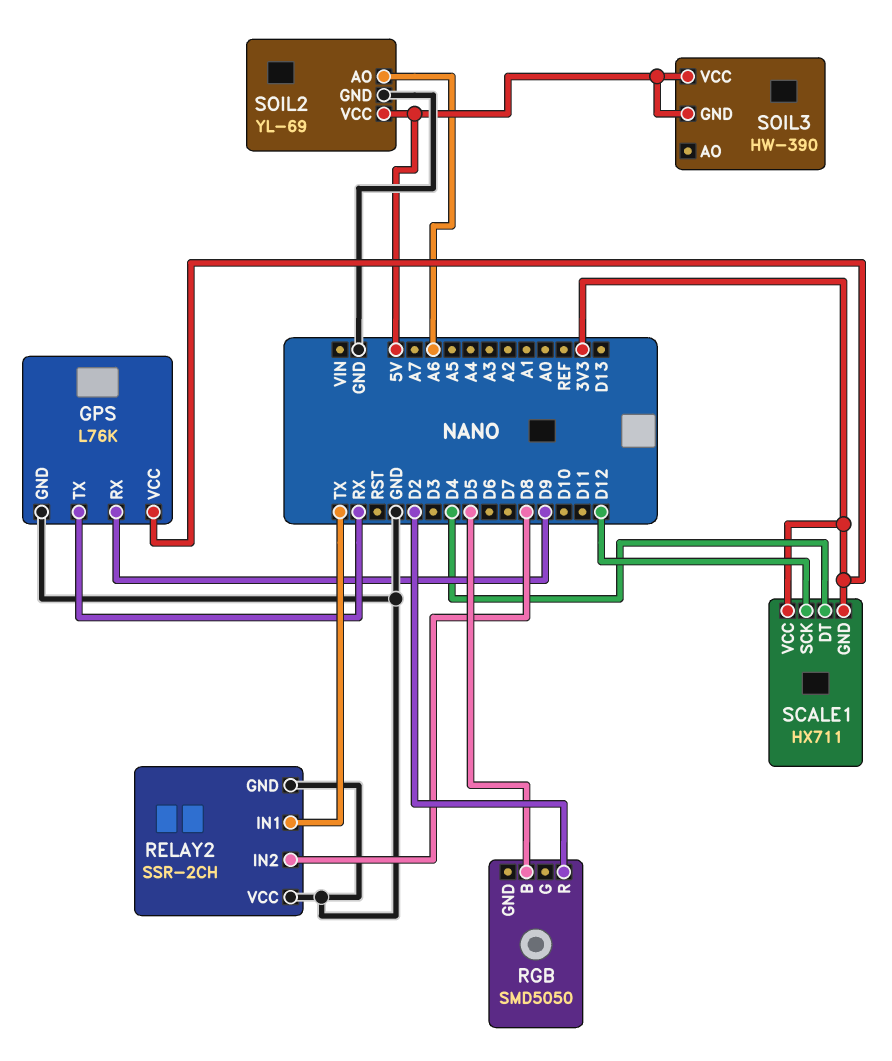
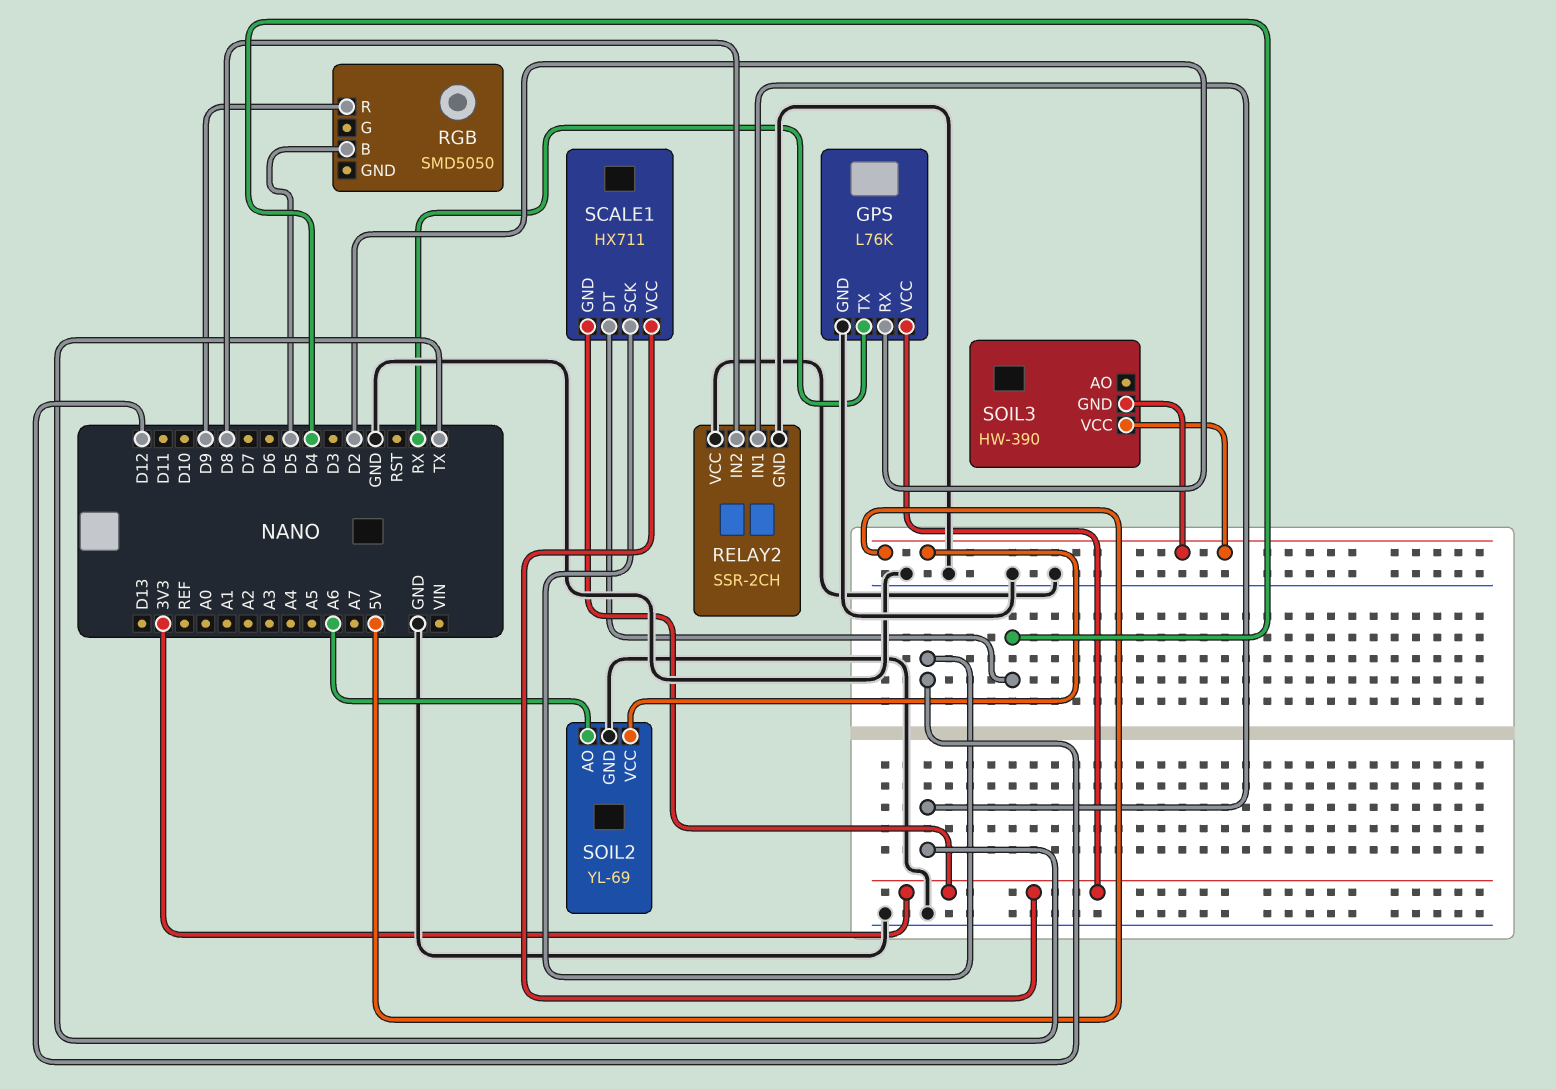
GPS pin RX: D9 -> D2
RGB pin R: D2 -> D9

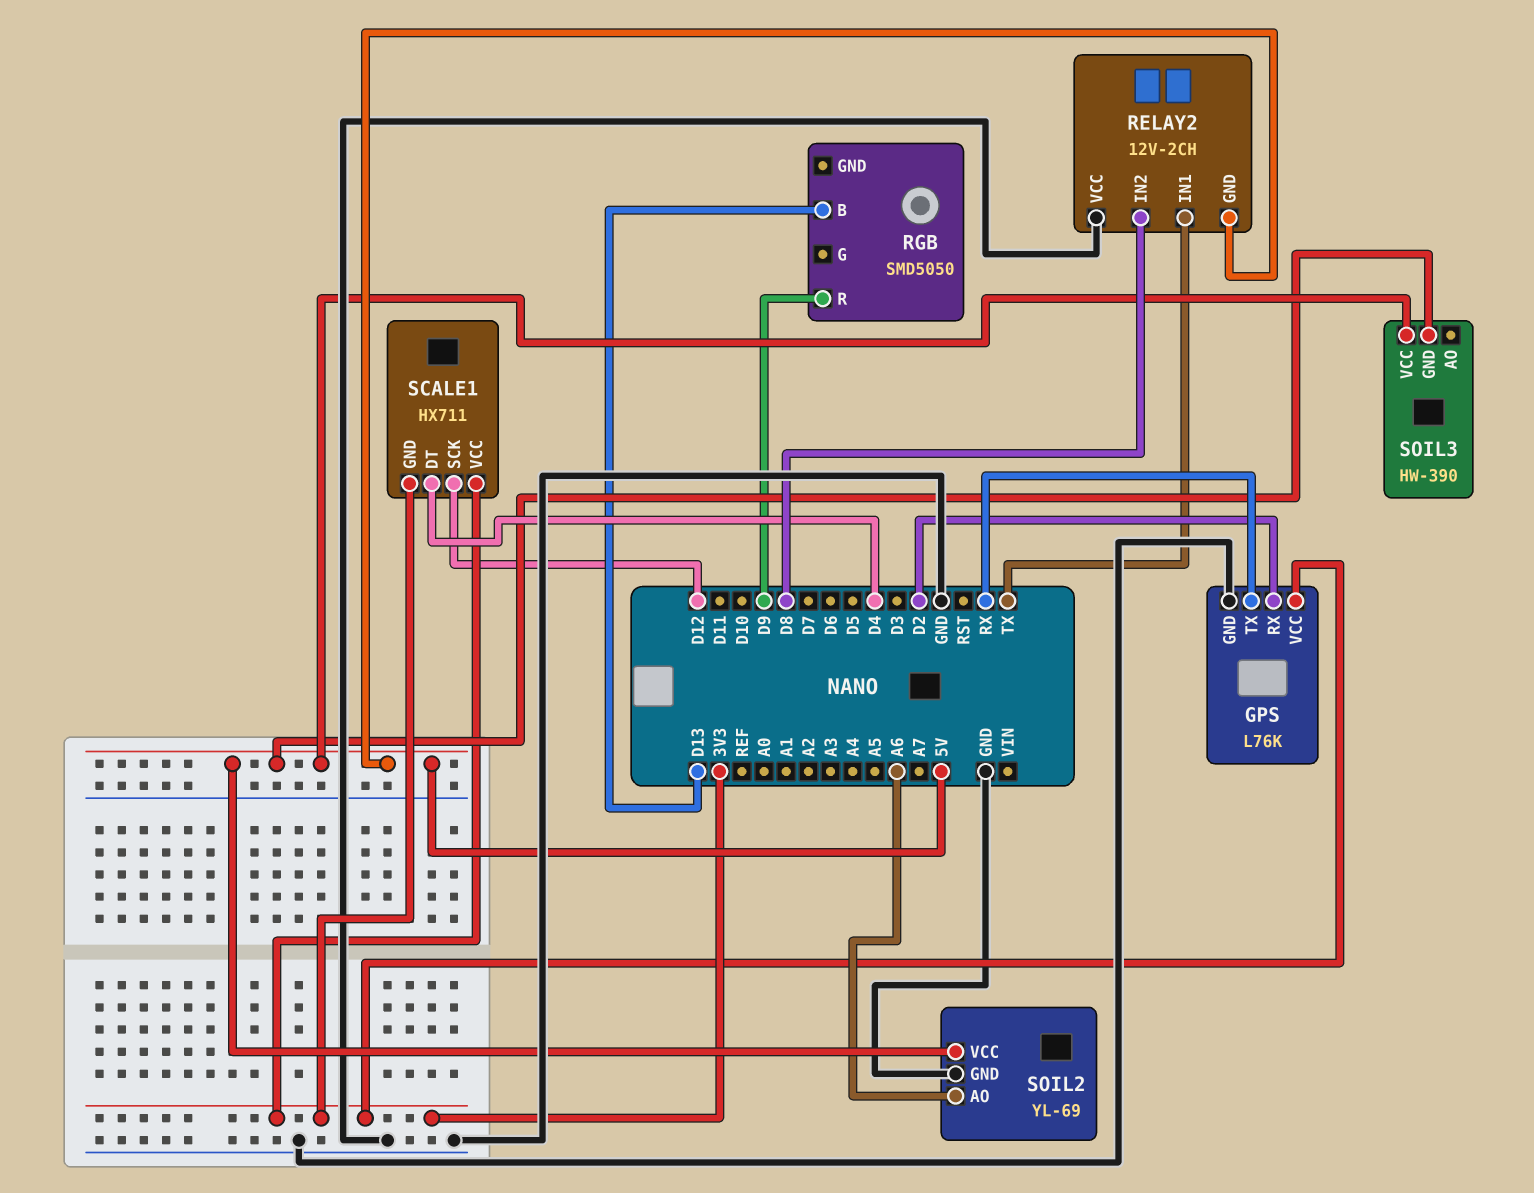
RELAY2: SSR-2CH -> 12V-2CH
RELAY2 pin GND: GND -> 5V
RGB pin B: D5 -> D13

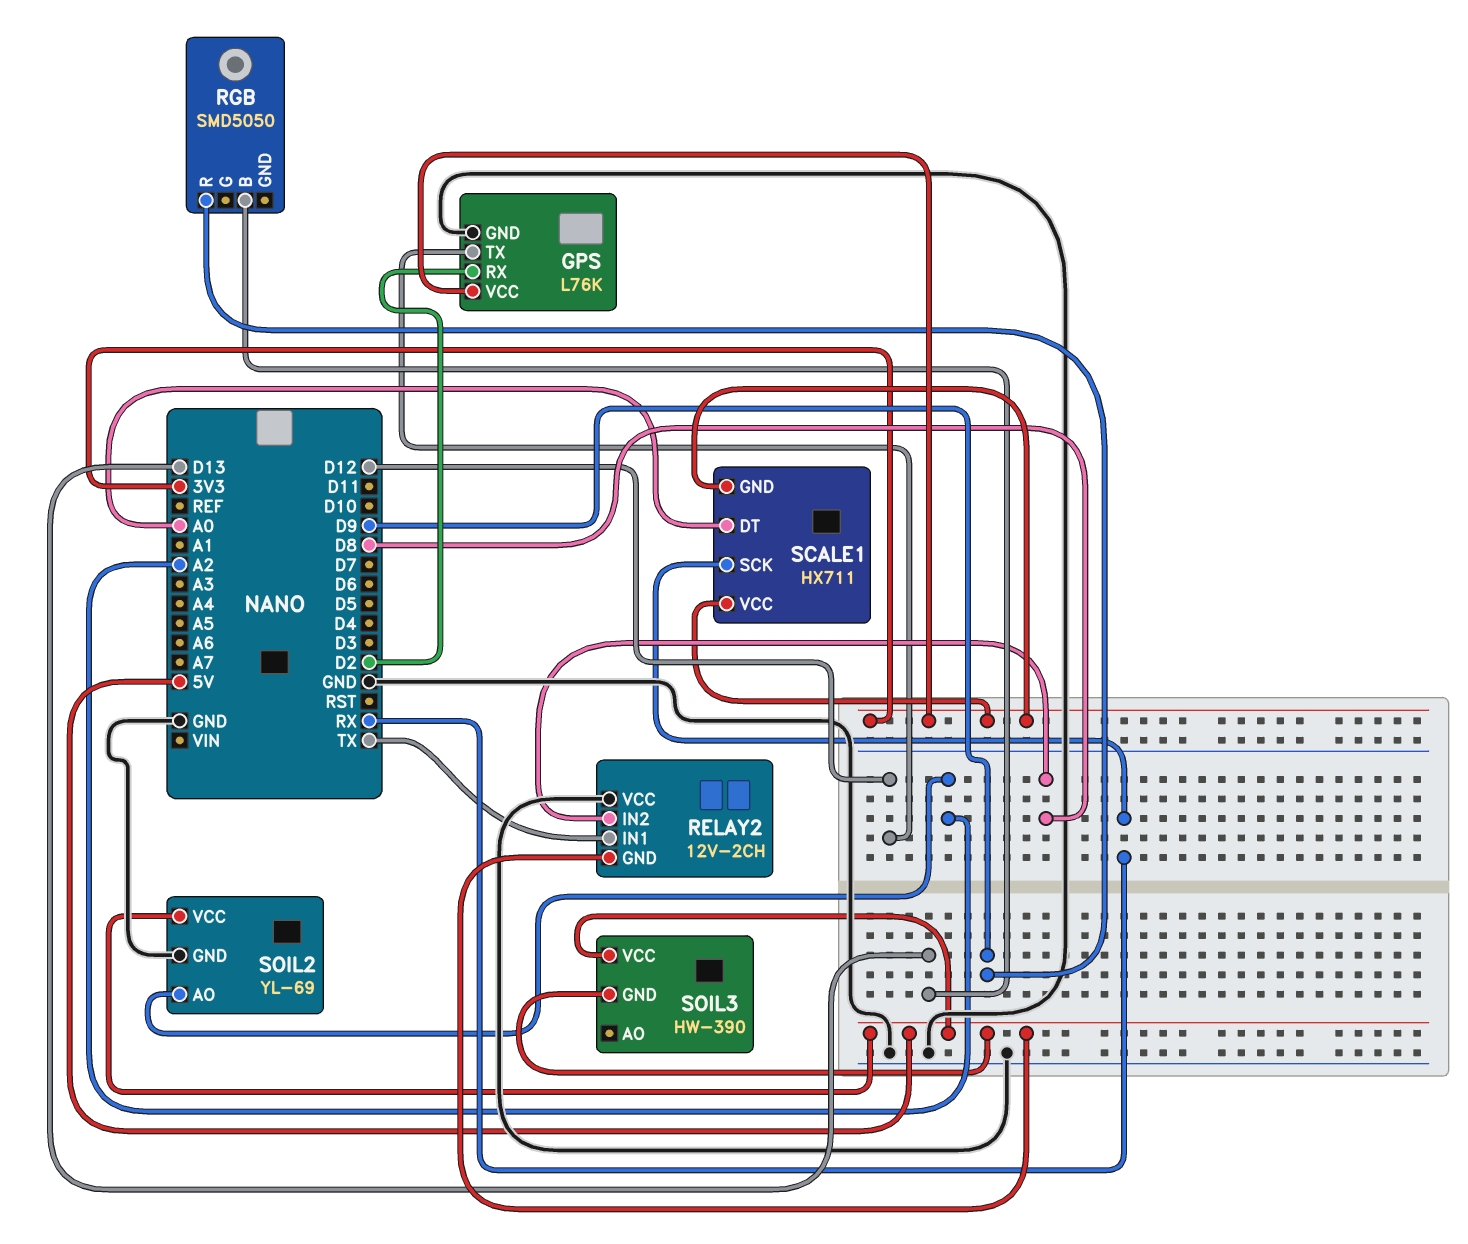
GPS pin TX: RX -> D12
SCALE1 pin DT: D4 -> A0
SCALE1 pin SCK: D12 -> RX
SOIL2 pin AO: A6 -> A2

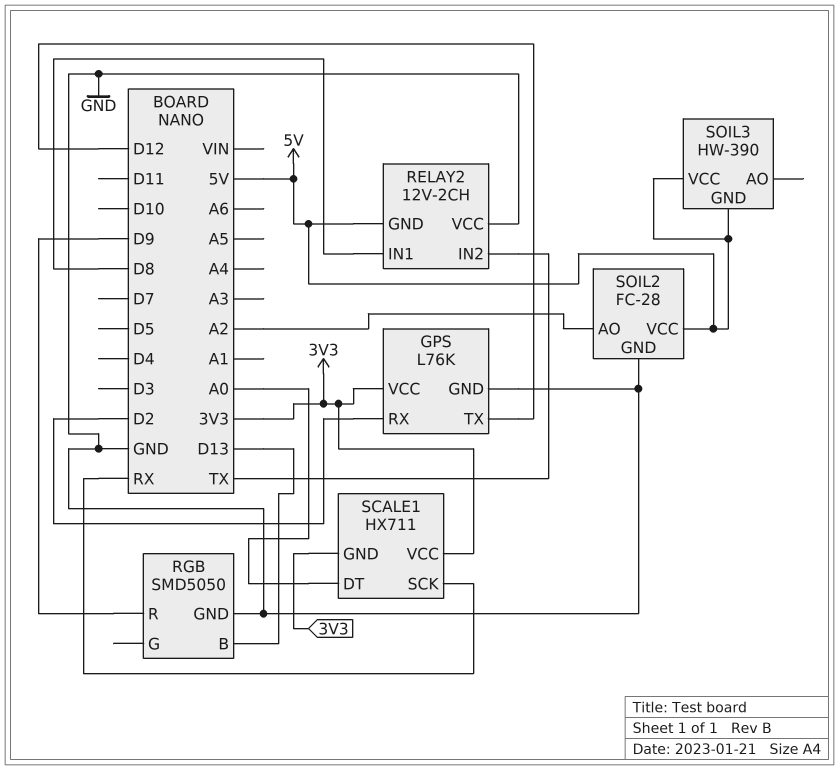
RELAY2 pin IN1: TX -> D8
RELAY2 pin IN2: D8 -> TX
RGB pin GND: none -> GND
SOIL2: YL-69 -> FC-28

